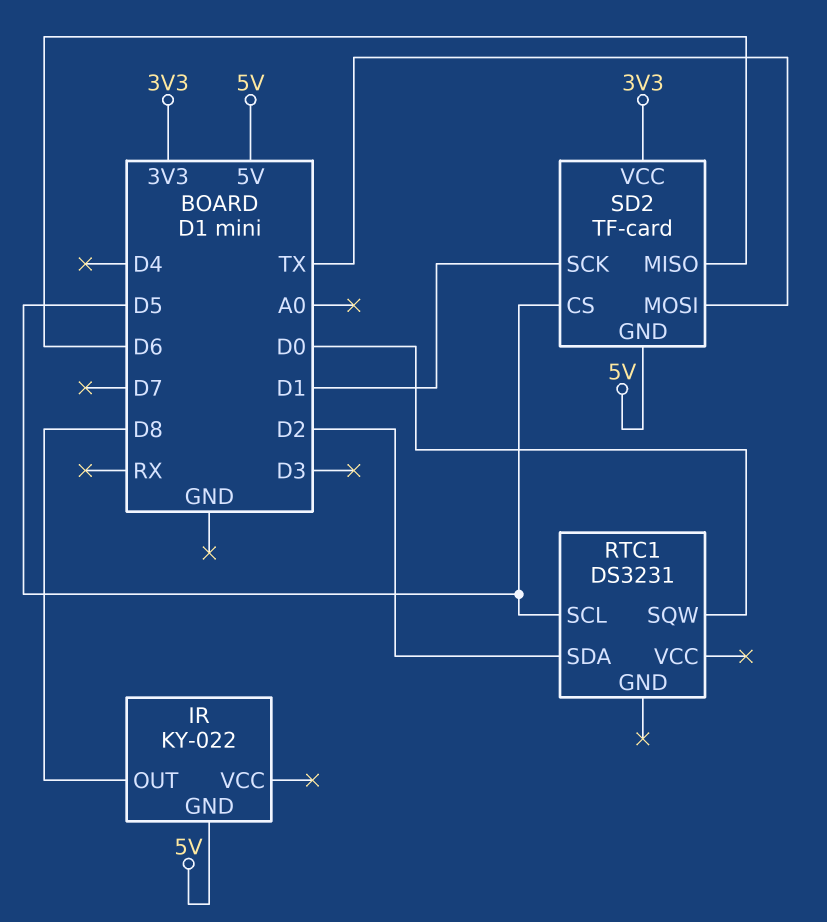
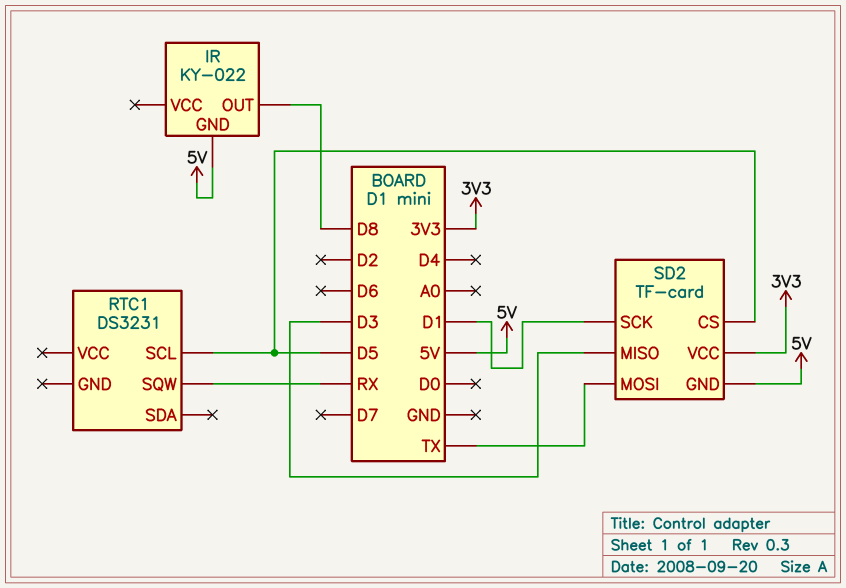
RTC1 pin SDA: D2 -> none
RTC1 pin SQW: D0 -> RX
SD2 pin MISO: D6 -> D3

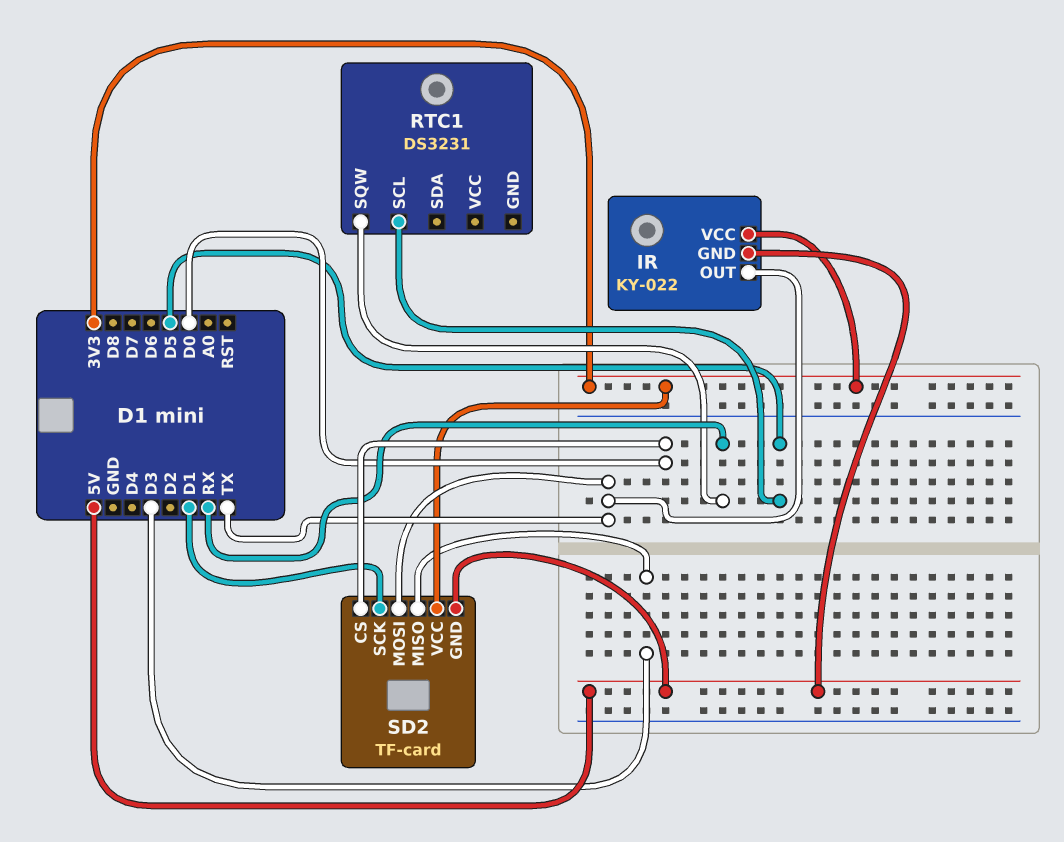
IR pin OUT: D8 -> TX
IR pin VCC: none -> 3V3
SD2 pin CS: D5 -> D0

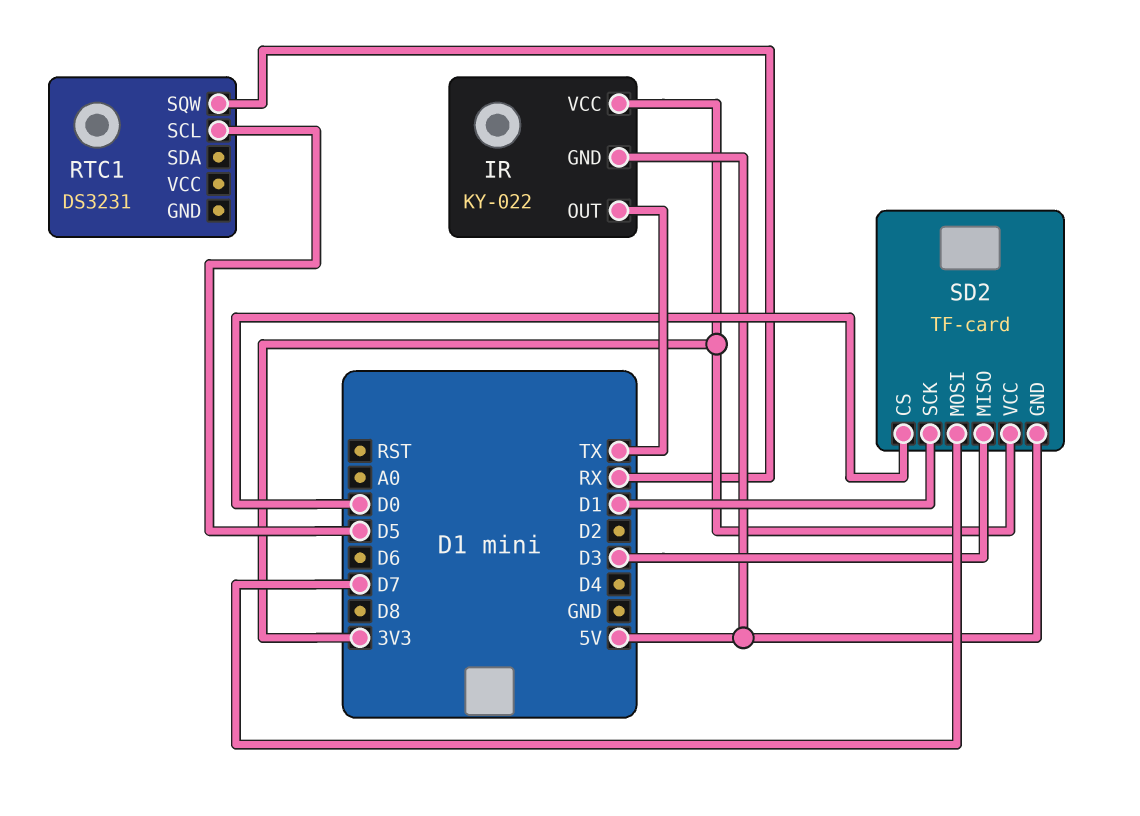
SD2 pin MOSI: TX -> D7

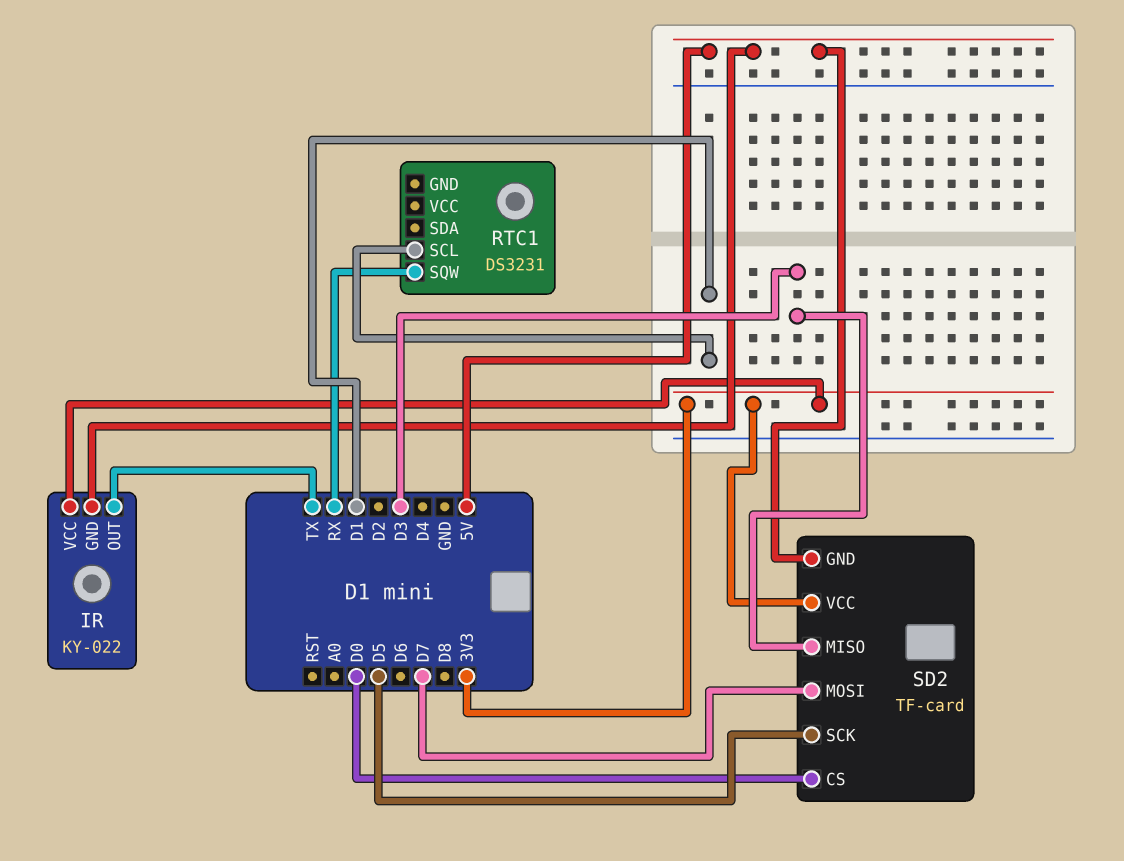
RTC1 pin SCL: D5 -> D1
SD2 pin SCK: D1 -> D5

